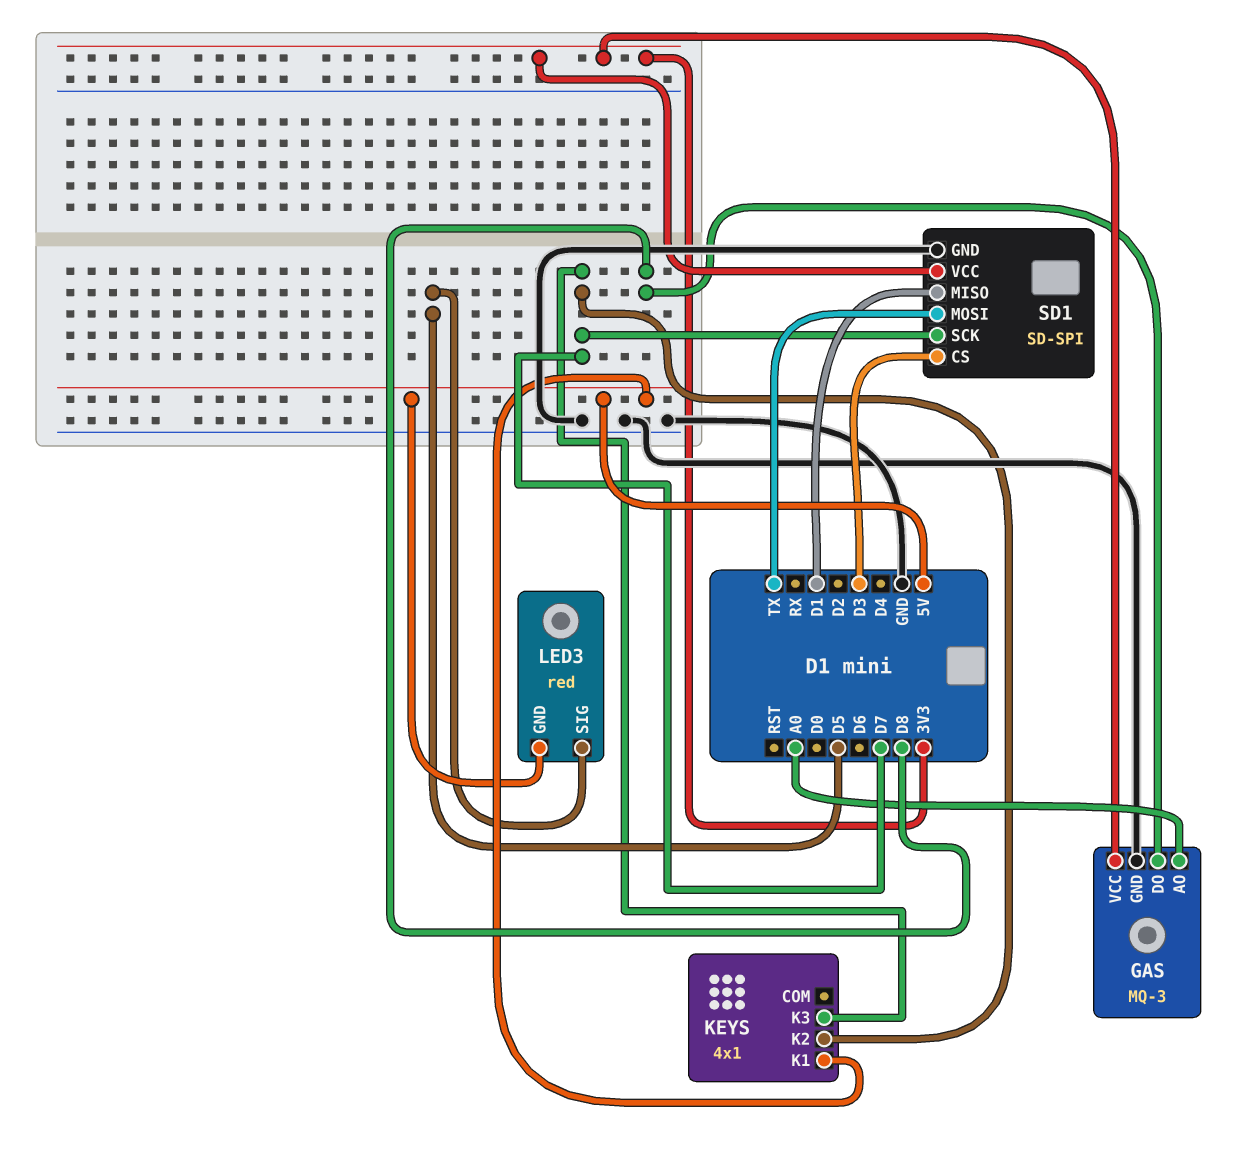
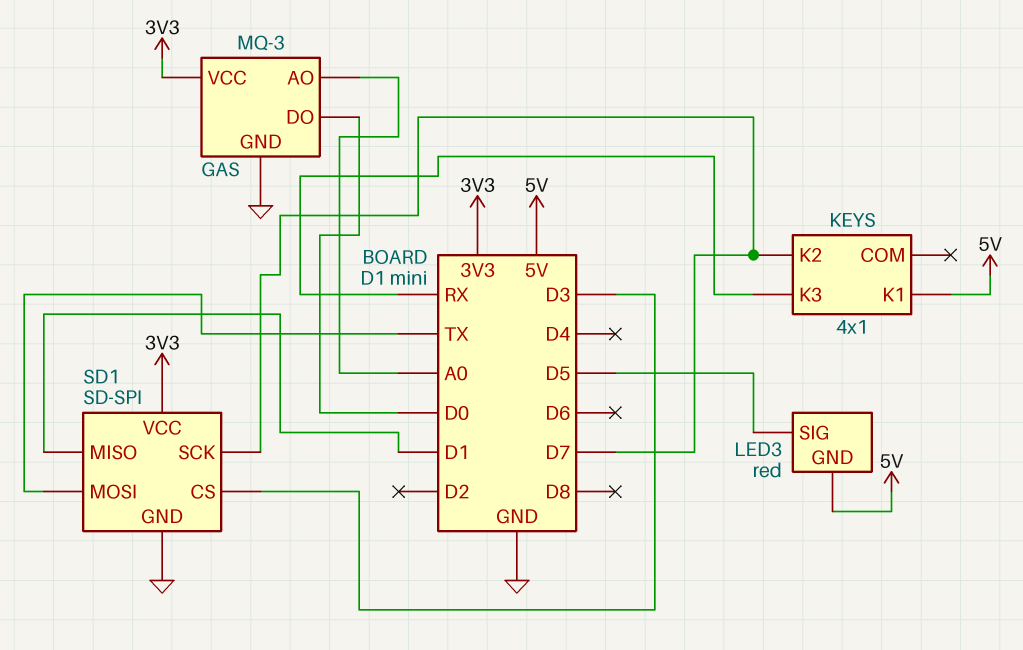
GAS pin DO: D8 -> D0
KEYS pin K3: D7 -> RX

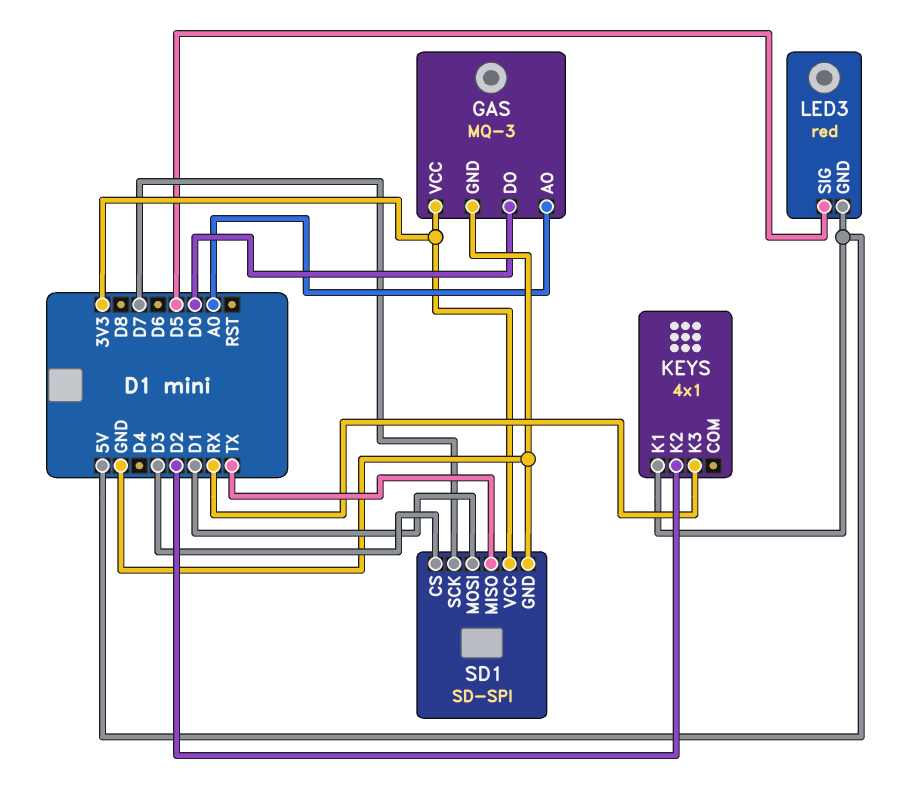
KEYS pin K2: D7 -> D2
SD1 pin MISO: D1 -> TX
SD1 pin MOSI: TX -> D1

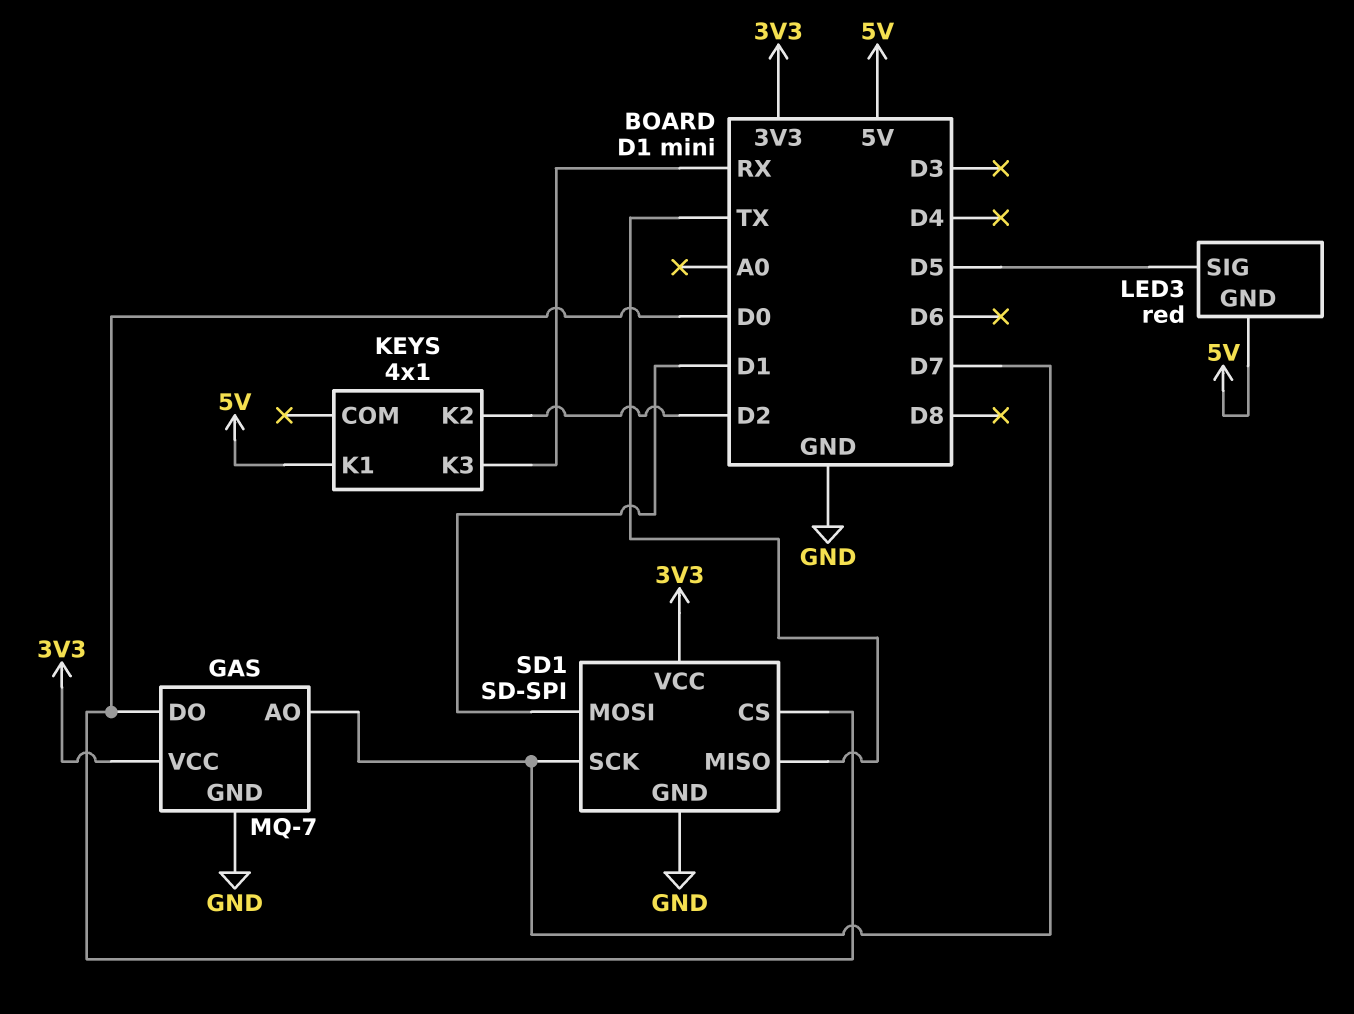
GAS: MQ-3 -> MQ-7
GAS pin AO: A0 -> D7
SD1 pin CS: D3 -> D0

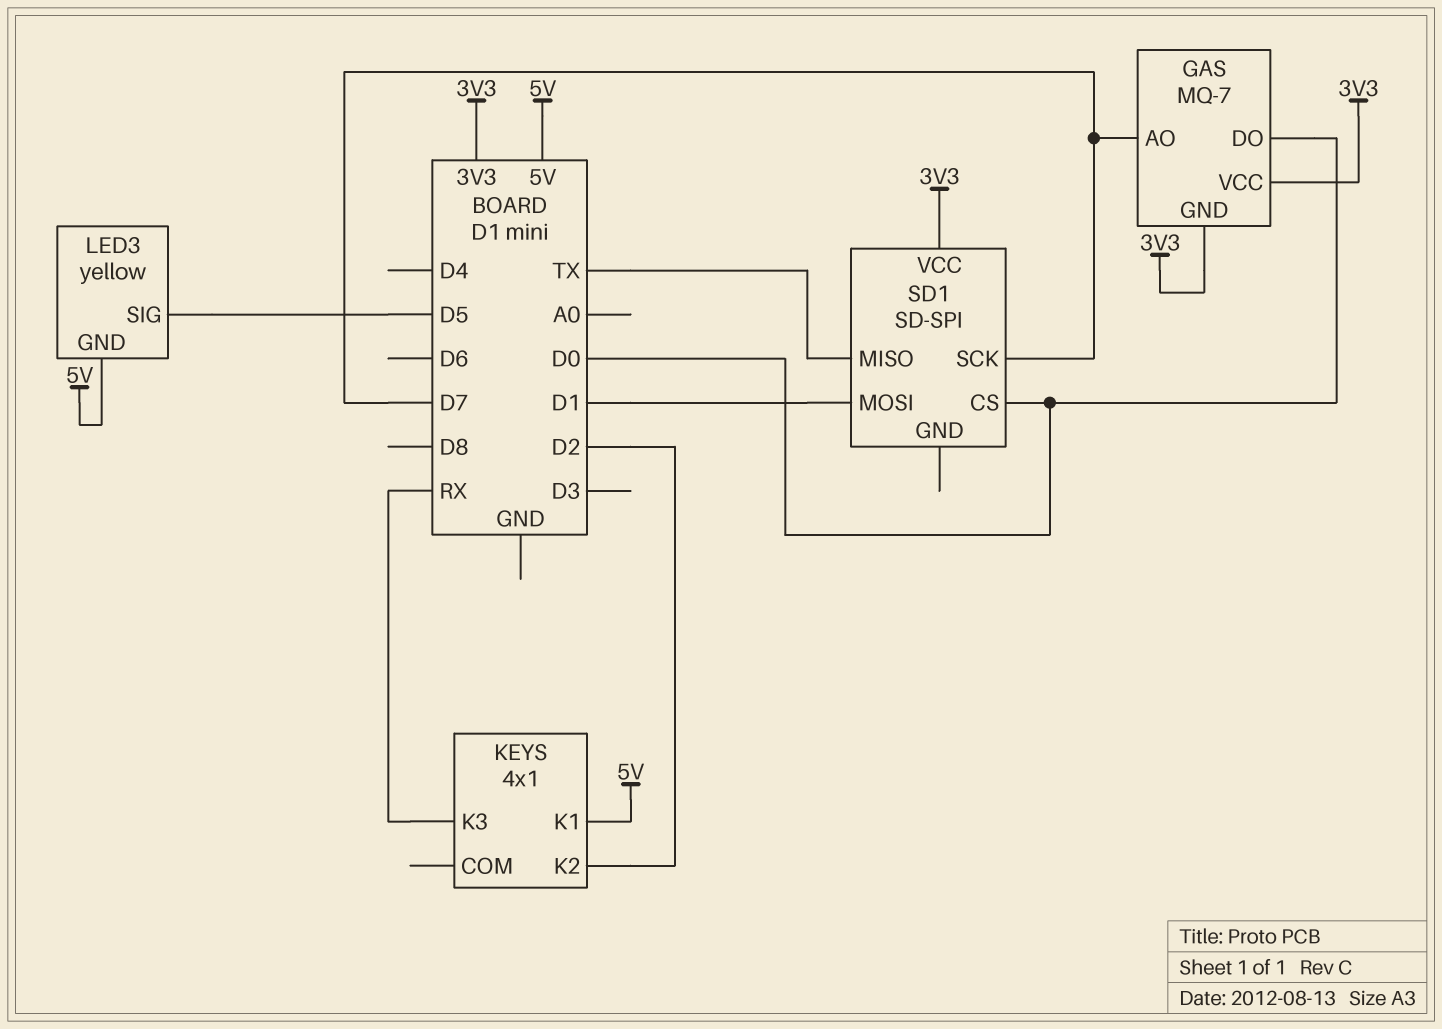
GAS pin GND: GND -> 3V3
LED3: red -> yellow
SD1 pin GND: GND -> none

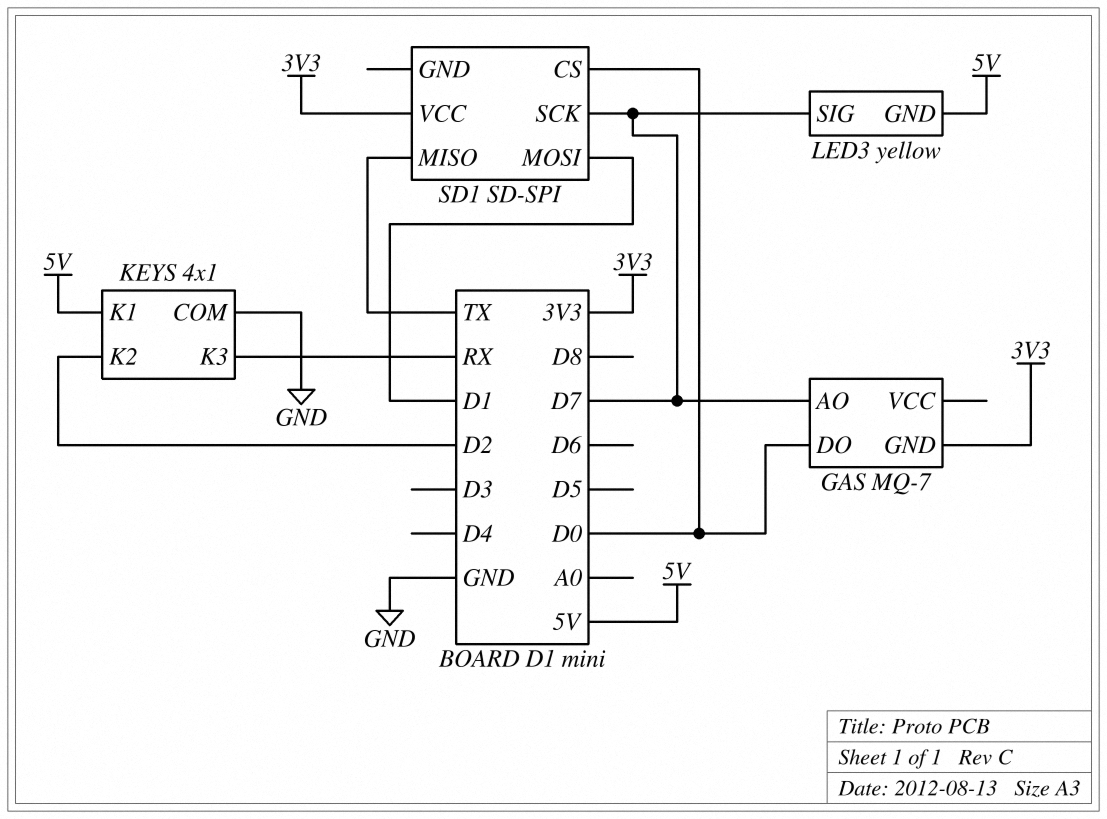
GAS pin VCC: 3V3 -> none
KEYS pin COM: none -> GND
LED3 pin SIG: D5 -> D7

